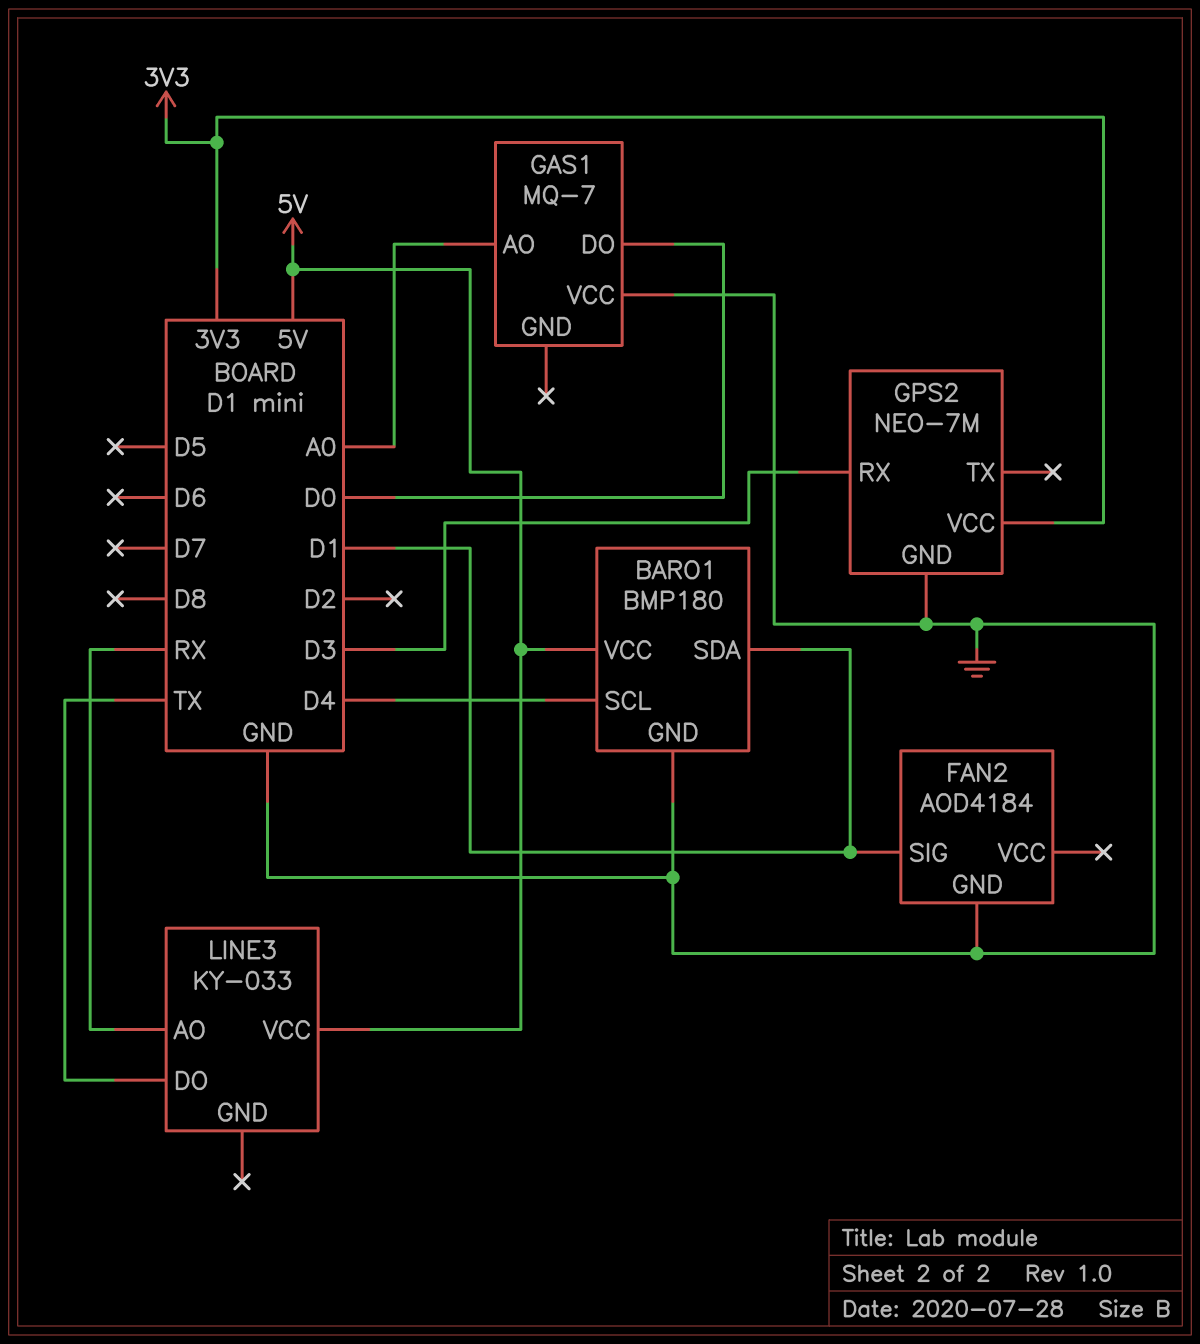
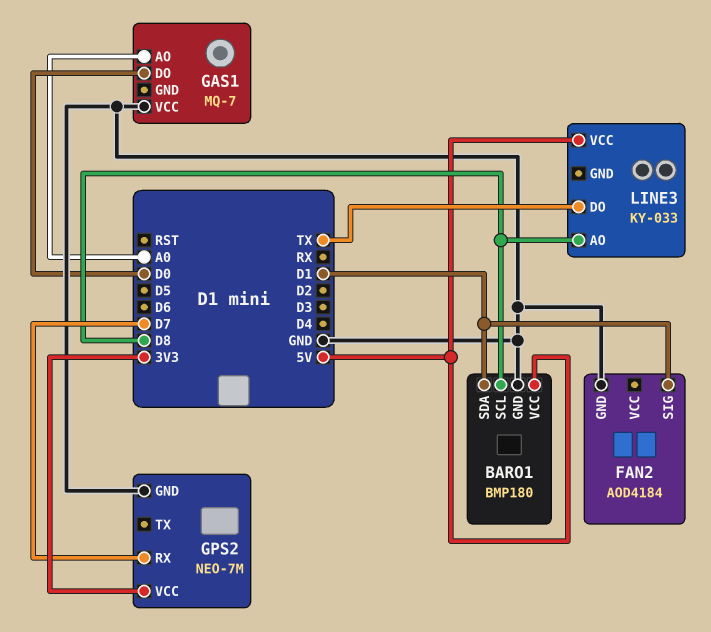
BARO1 pin SCL: D4 -> D8
GPS2 pin RX: D3 -> D7
LINE3 pin AO: RX -> D8

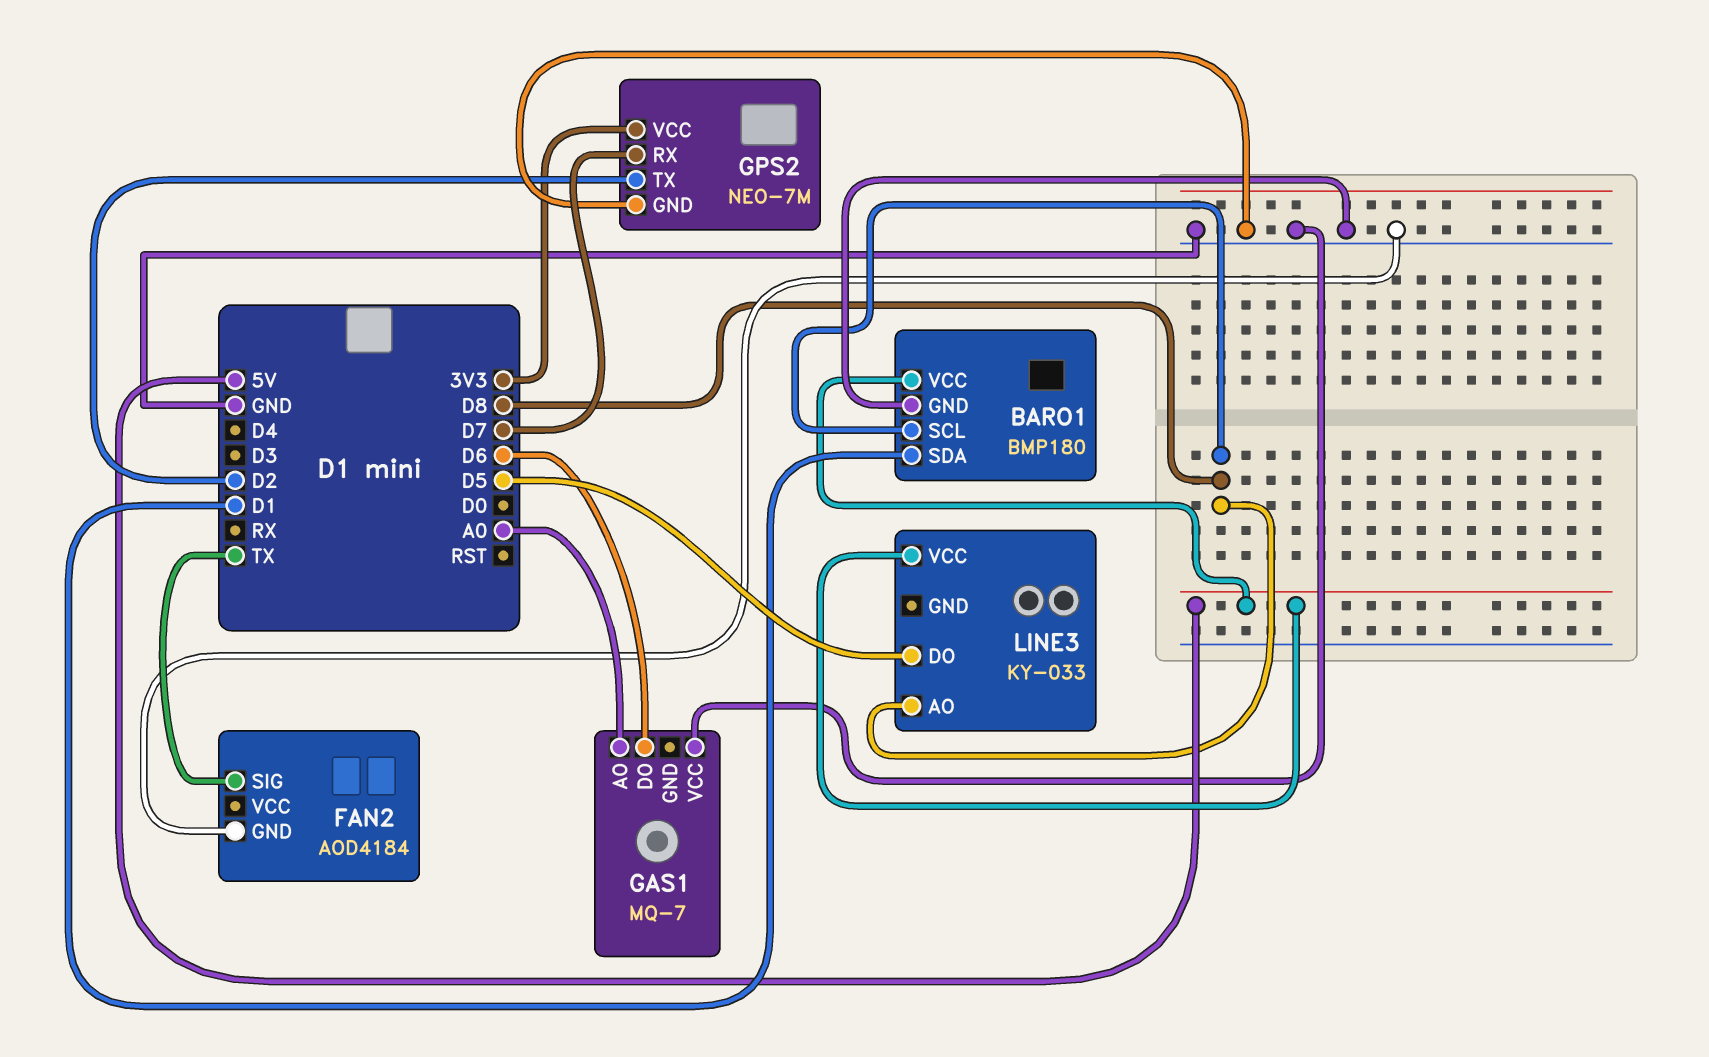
FAN2 pin SIG: D1 -> TX
GAS1 pin DO: D0 -> D6
GPS2 pin TX: none -> D2
LINE3 pin DO: TX -> D5

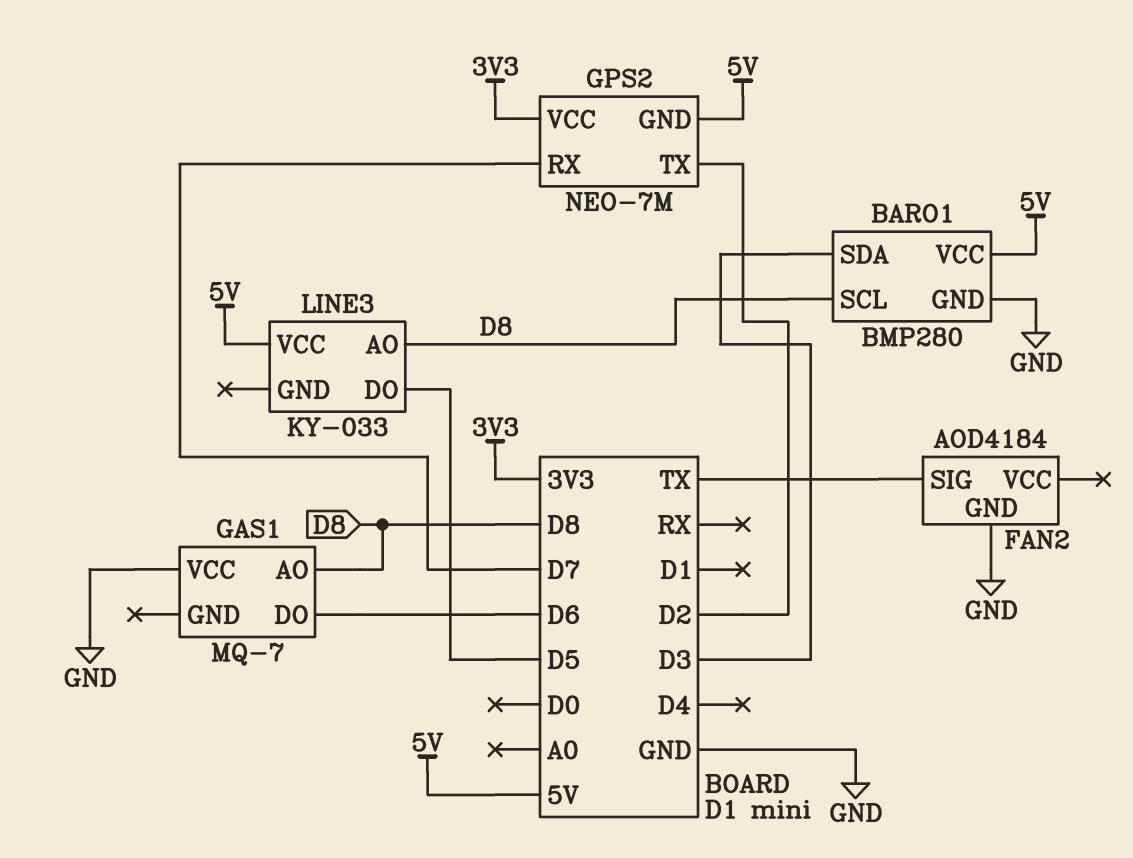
BARO1: BMP180 -> BMP280
BARO1 pin SDA: D1 -> D3
GAS1 pin AO: A0 -> D8
GPS2 pin GND: GND -> 5V

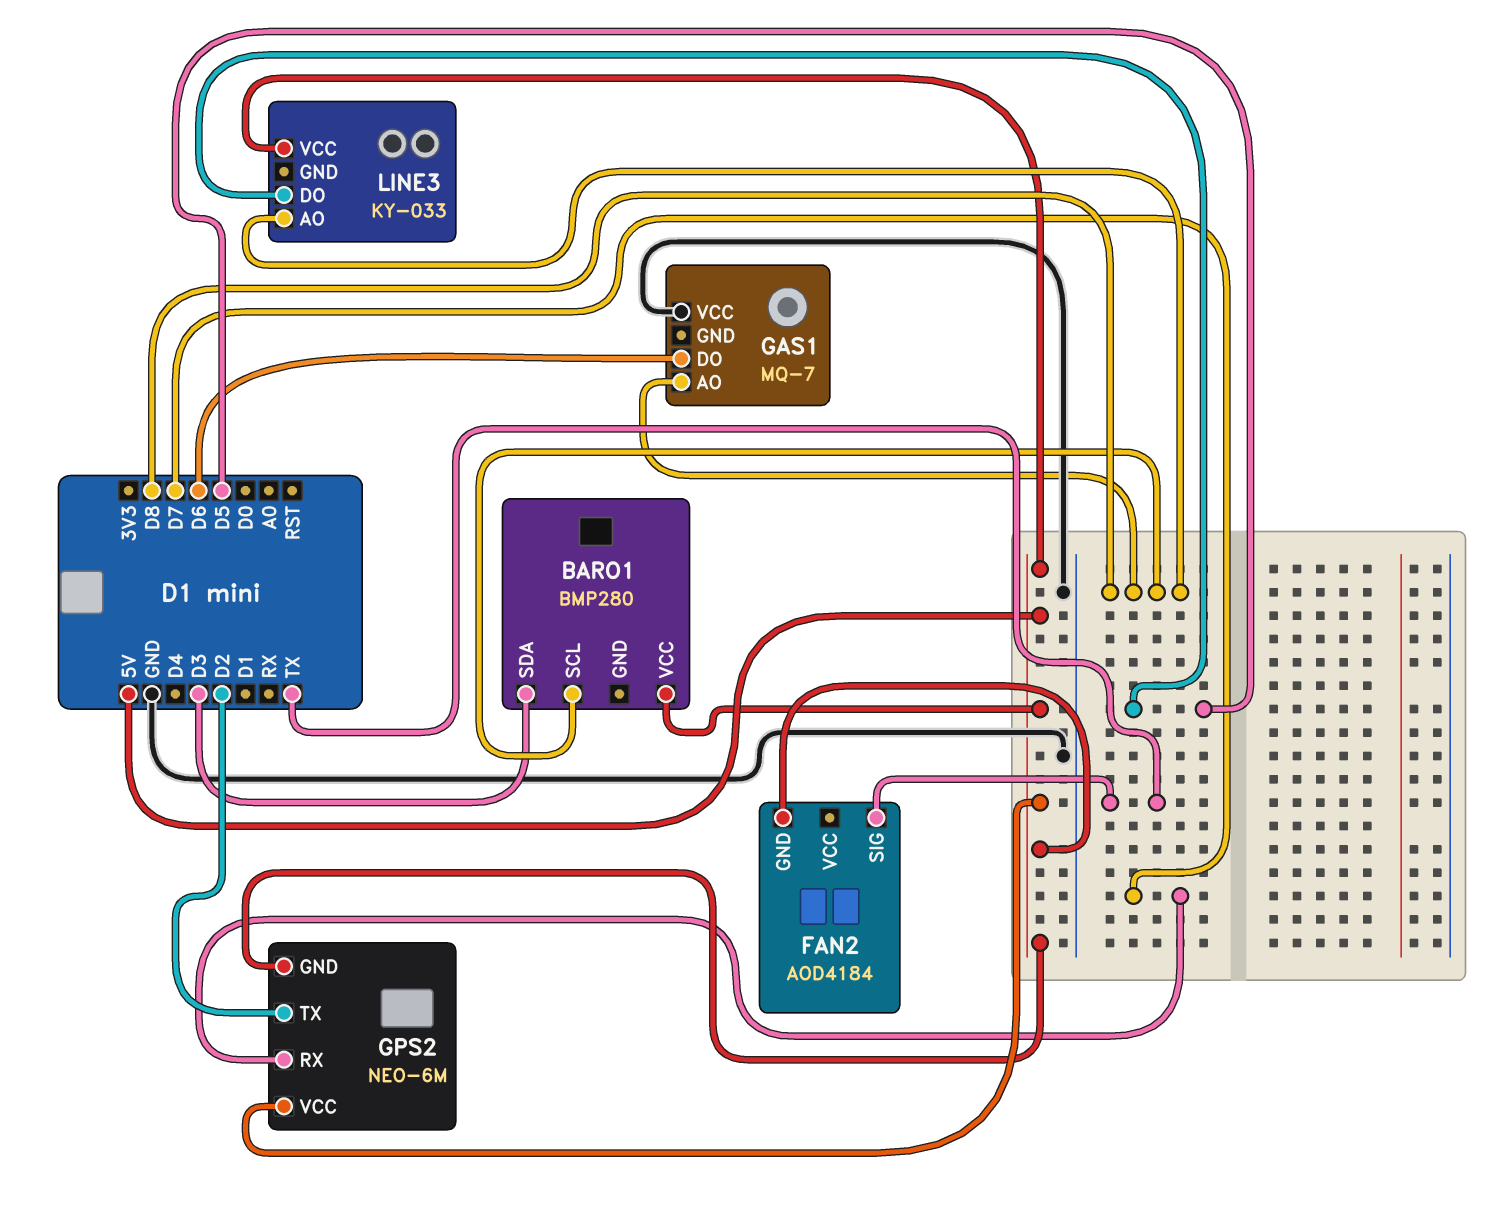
BARO1 pin GND: GND -> none
FAN2 pin GND: GND -> 5V
GPS2: NEO-7M -> NEO-6M
GPS2 pin VCC: 3V3 -> 5V

